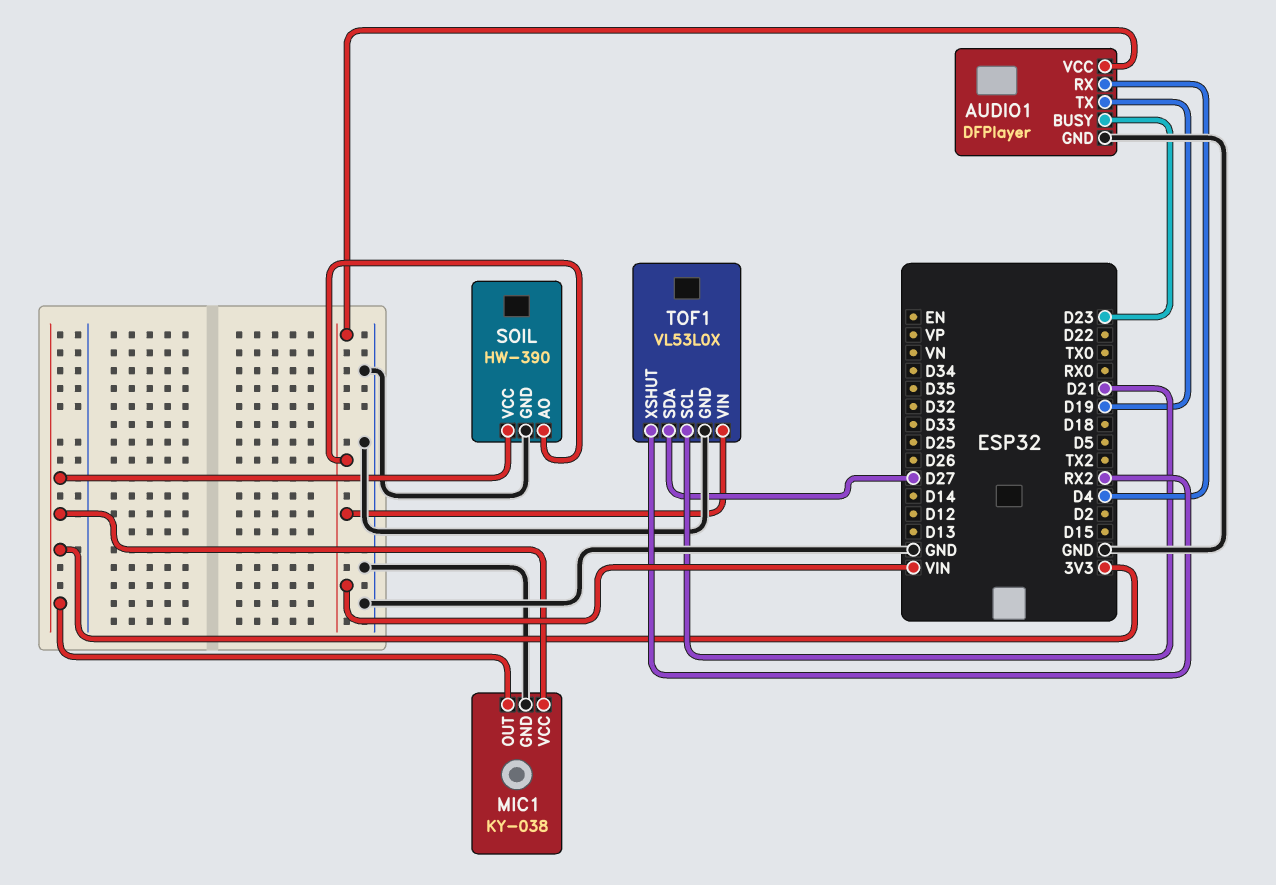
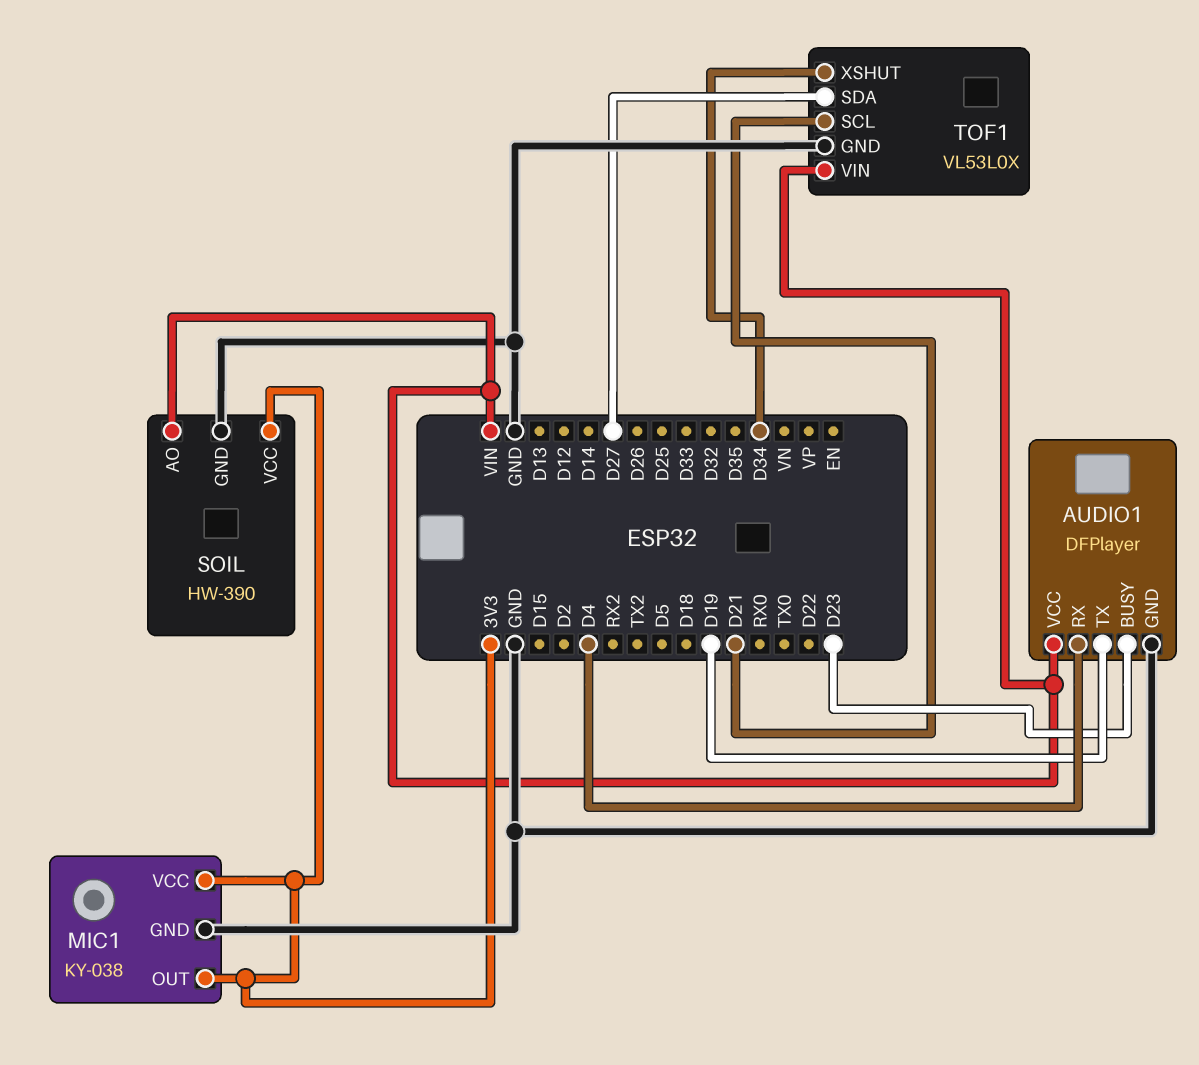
TOF1 pin XSHUT: RX2 -> D34

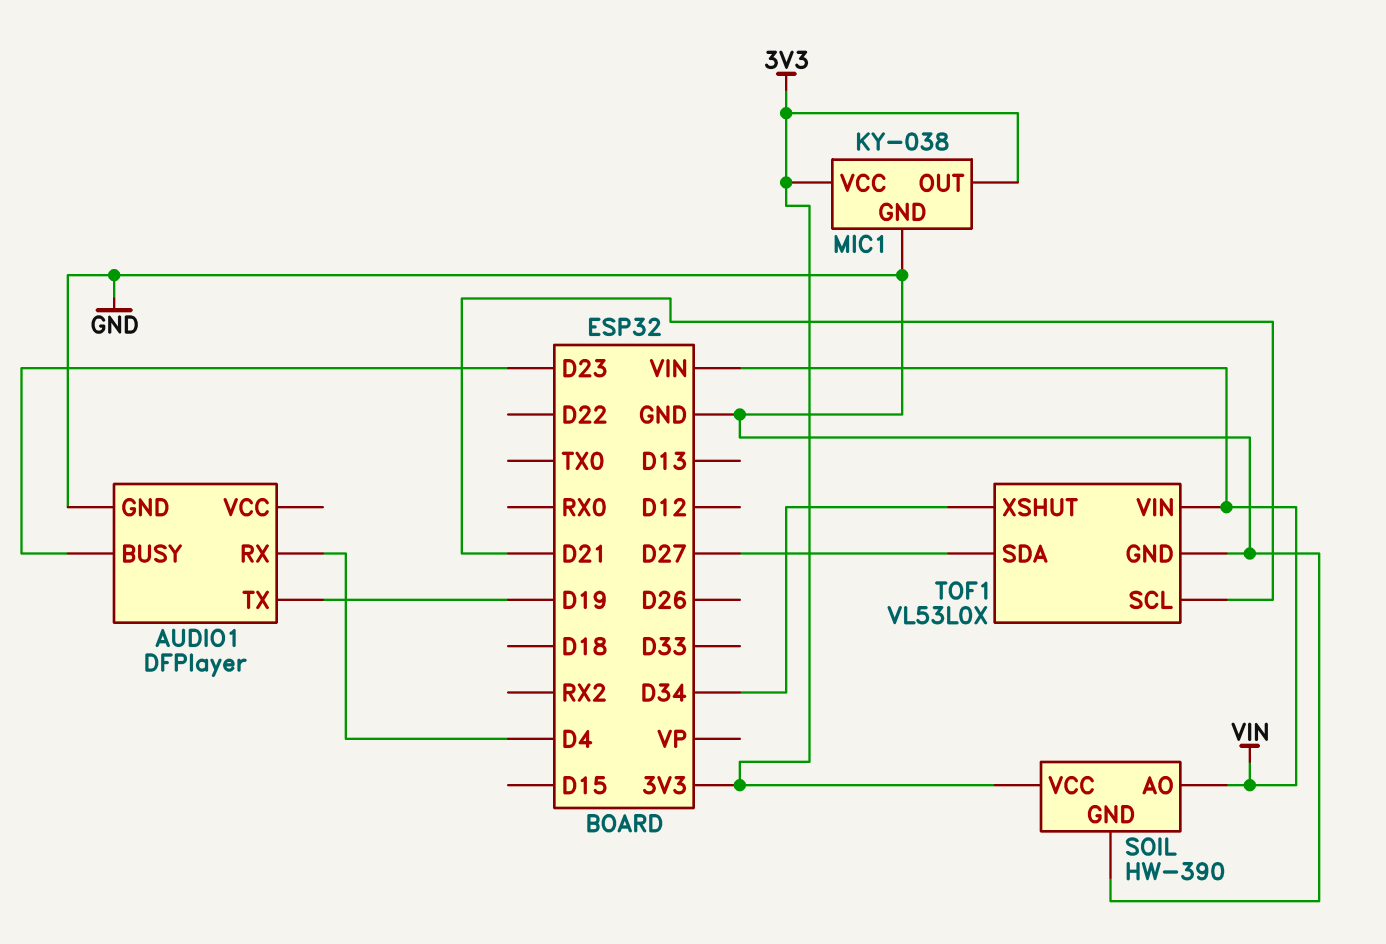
AUDIO1 pin VCC: VIN -> none

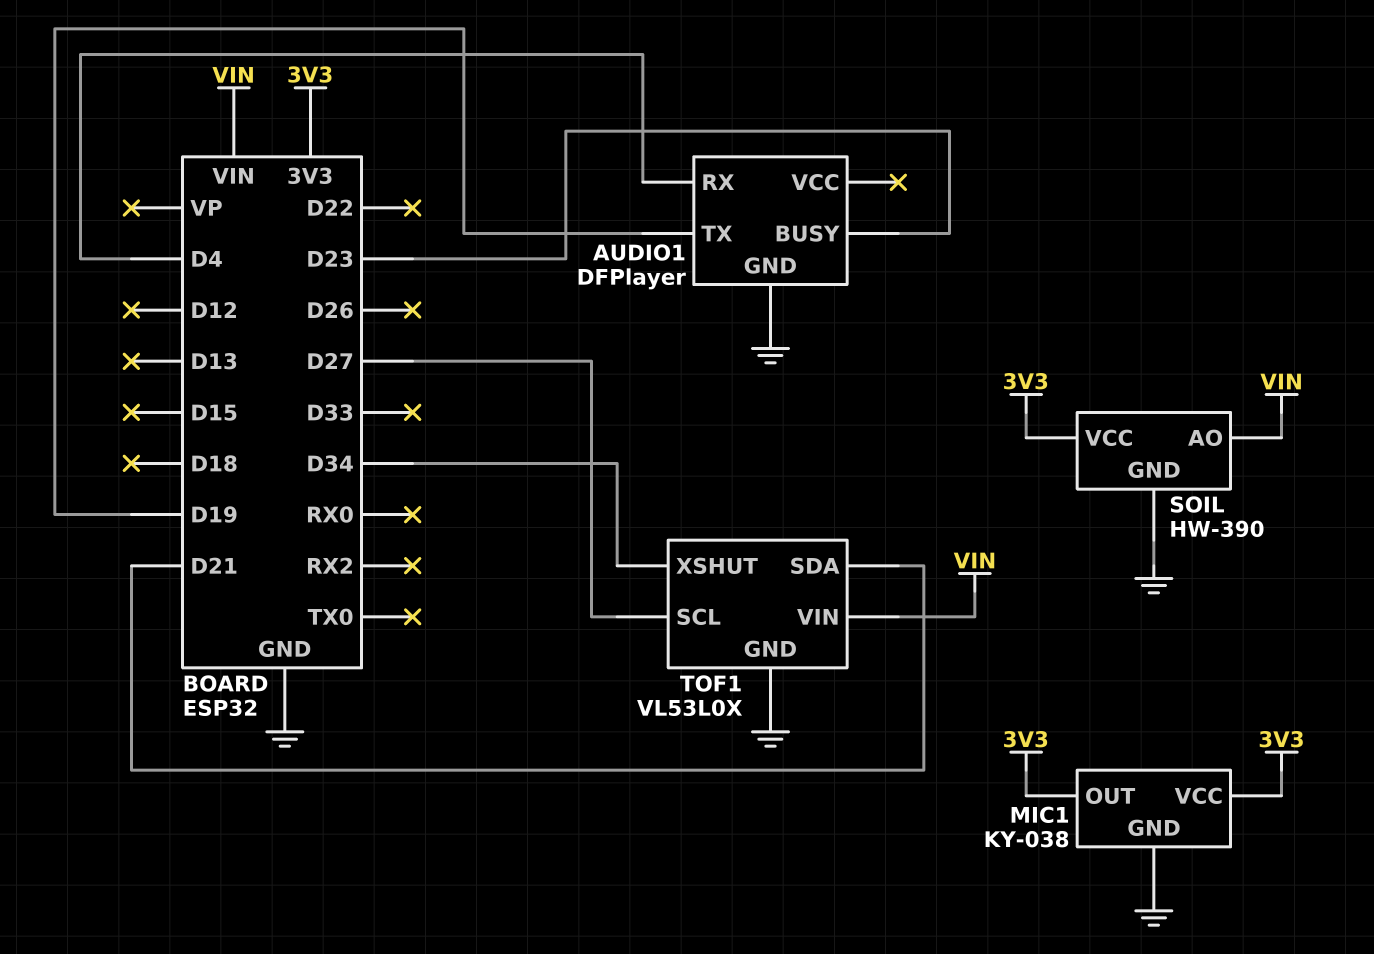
TOF1 pin SCL: D21 -> D27
TOF1 pin SDA: D27 -> D21

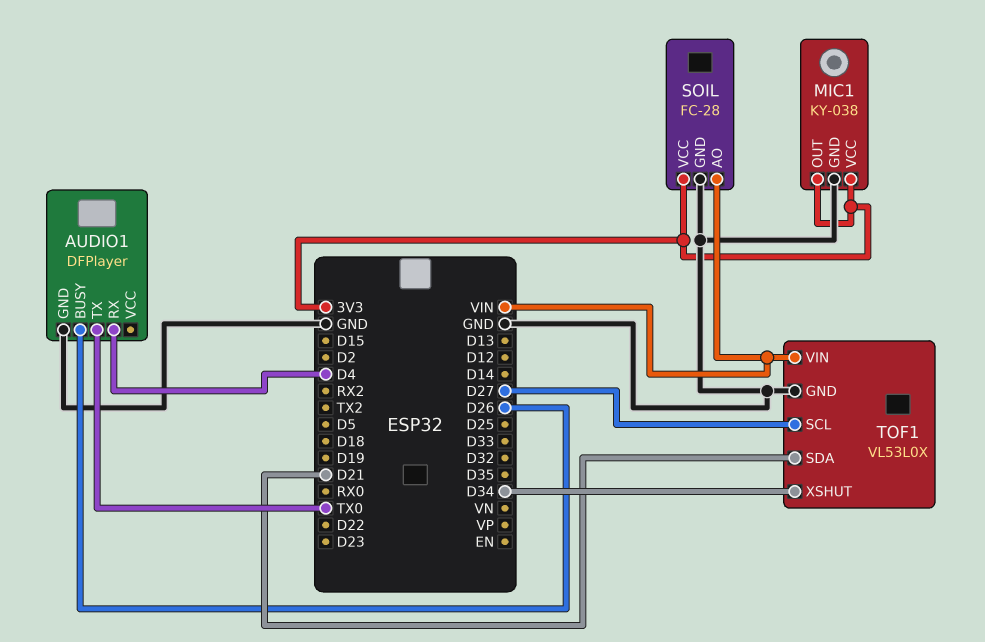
AUDIO1 pin BUSY: D23 -> D26
AUDIO1 pin TX: D19 -> TX0
SOIL: HW-390 -> FC-28

